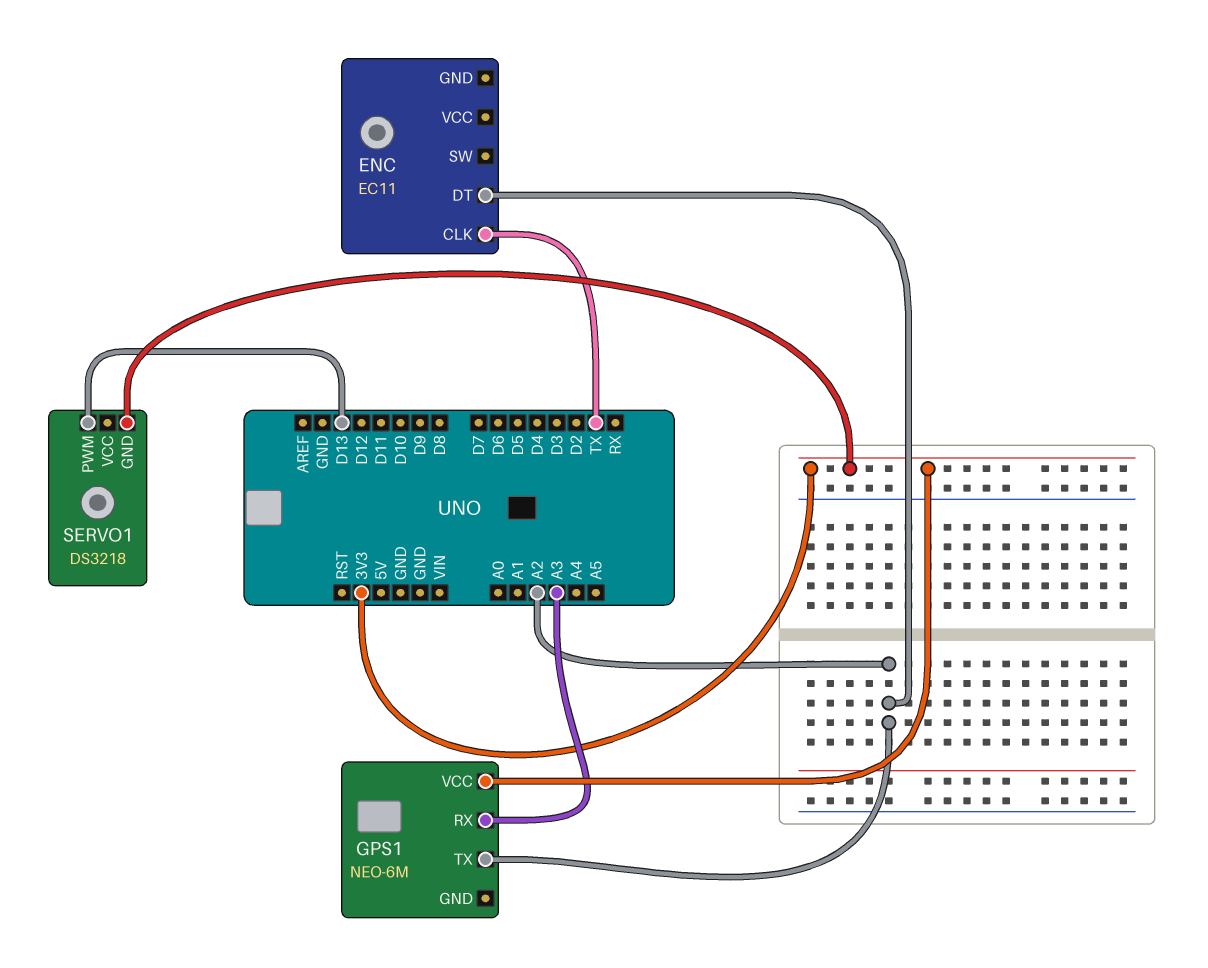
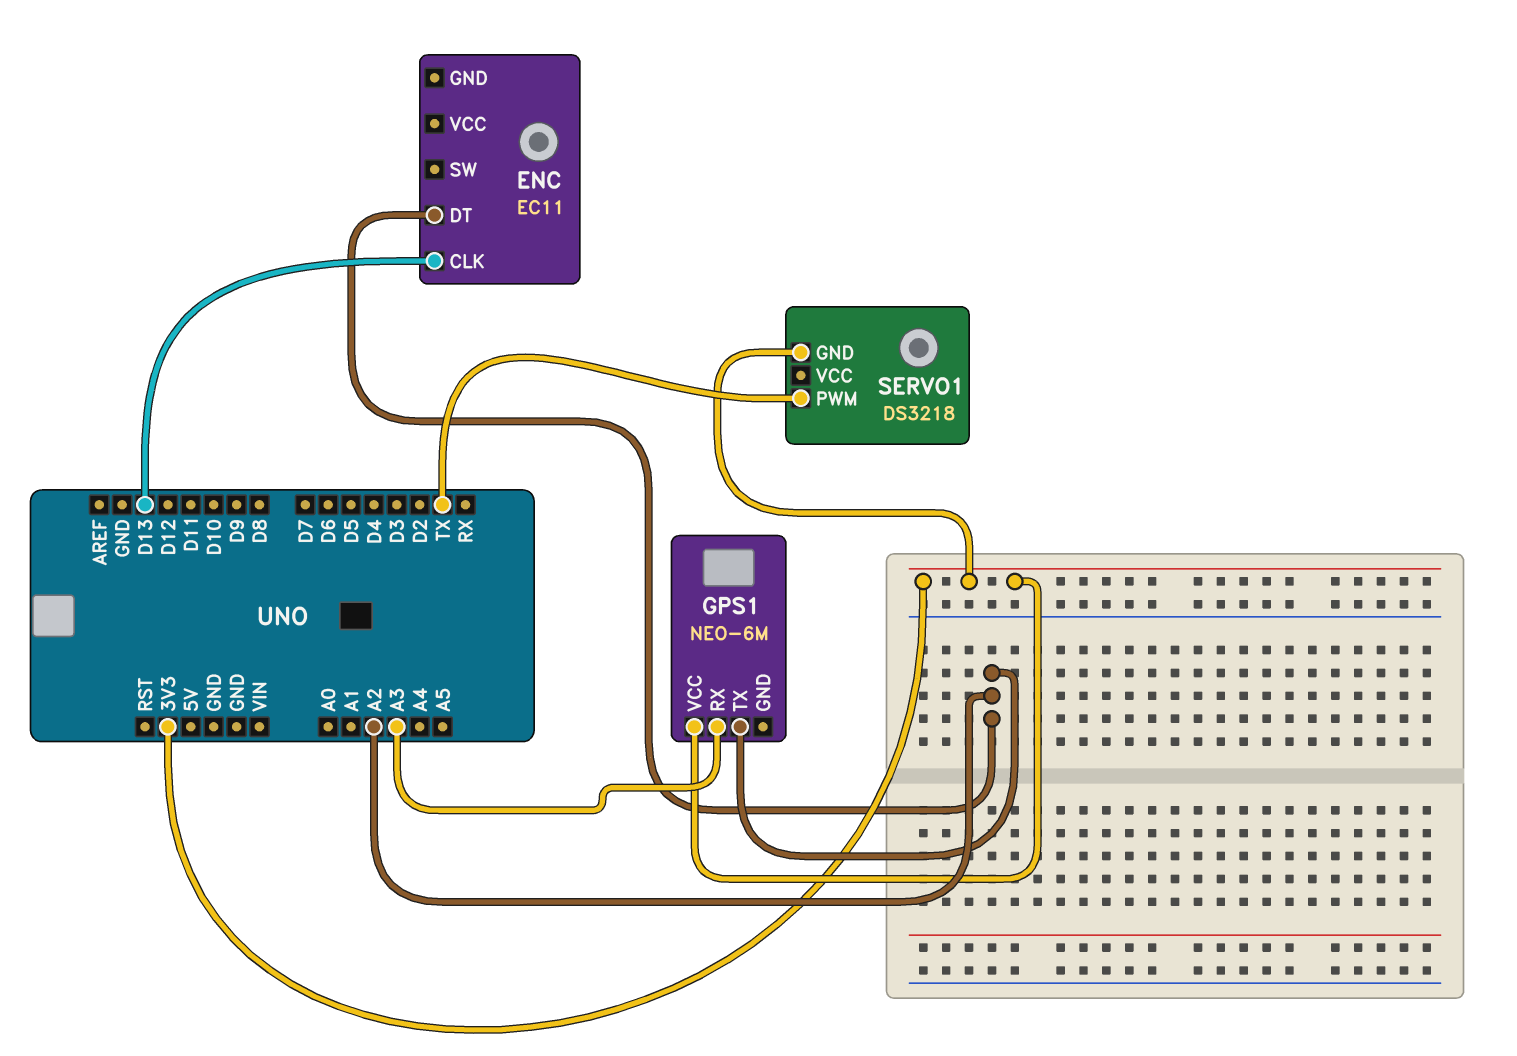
ENC pin CLK: TX -> D13
SERVO1 pin PWM: D13 -> TX

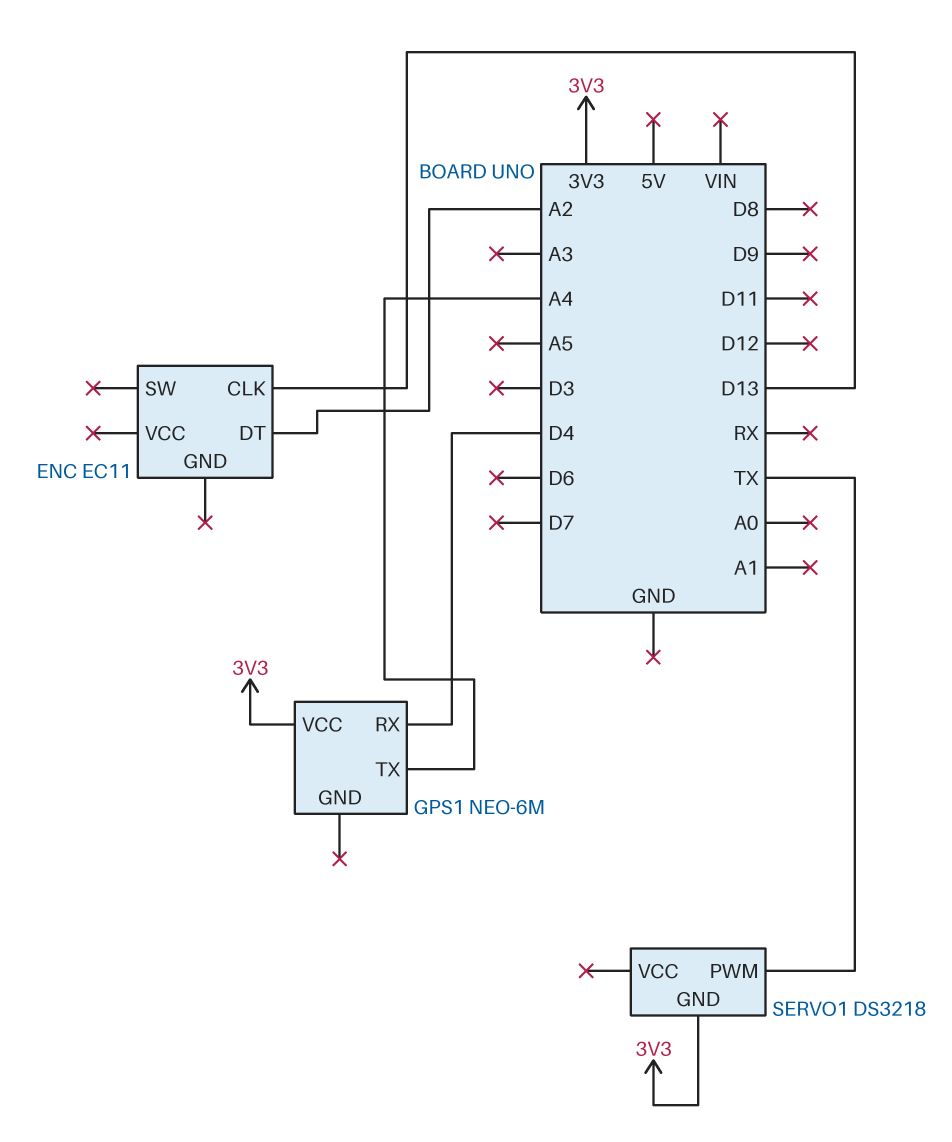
GPS1 pin RX: A3 -> D4
GPS1 pin TX: A2 -> A4

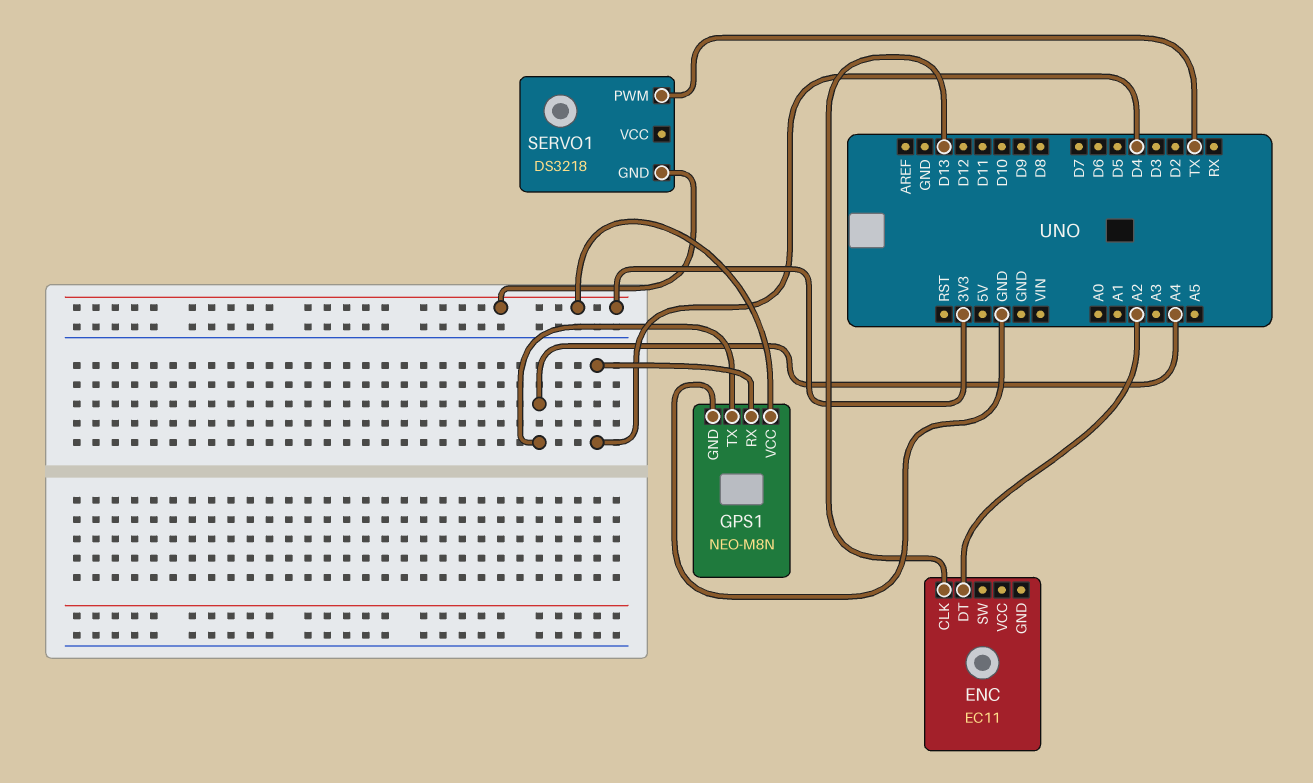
GPS1: NEO-6M -> NEO-M8N
GPS1 pin GND: none -> GND

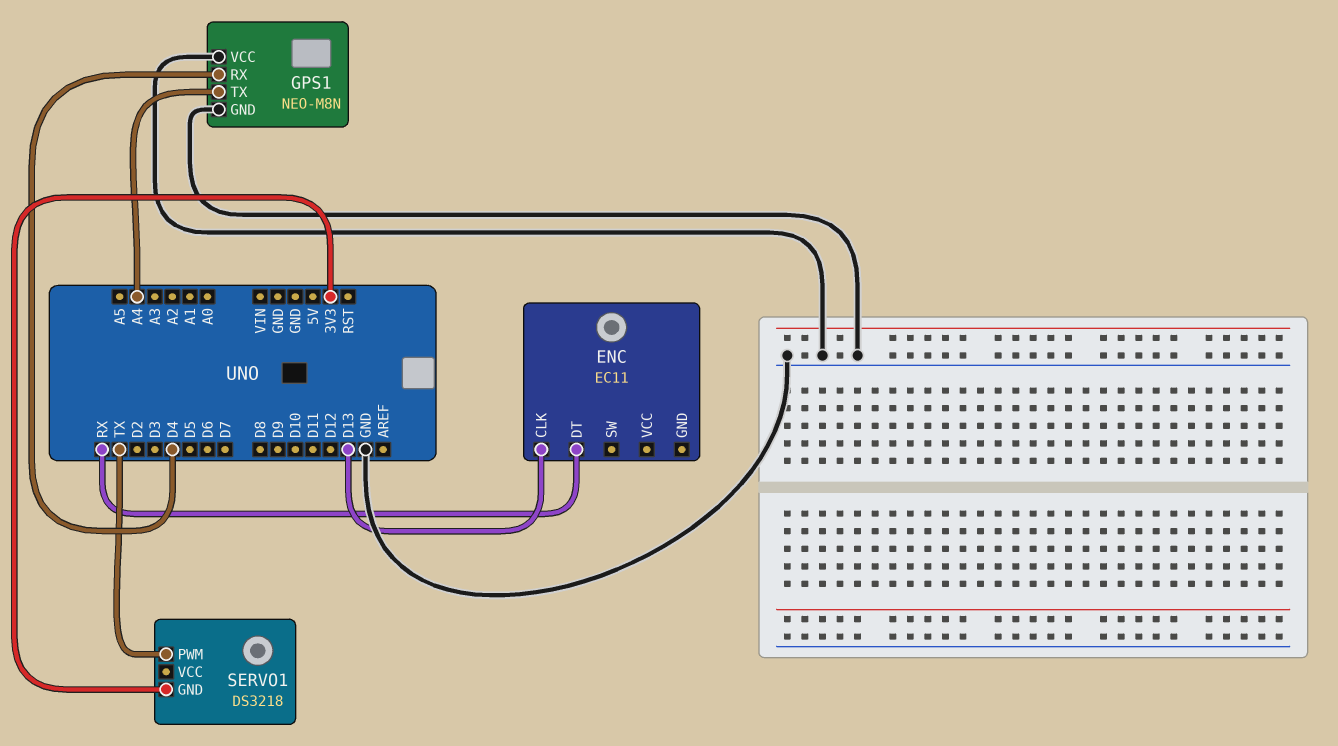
ENC pin DT: A2 -> RX
GPS1 pin VCC: 3V3 -> GND

